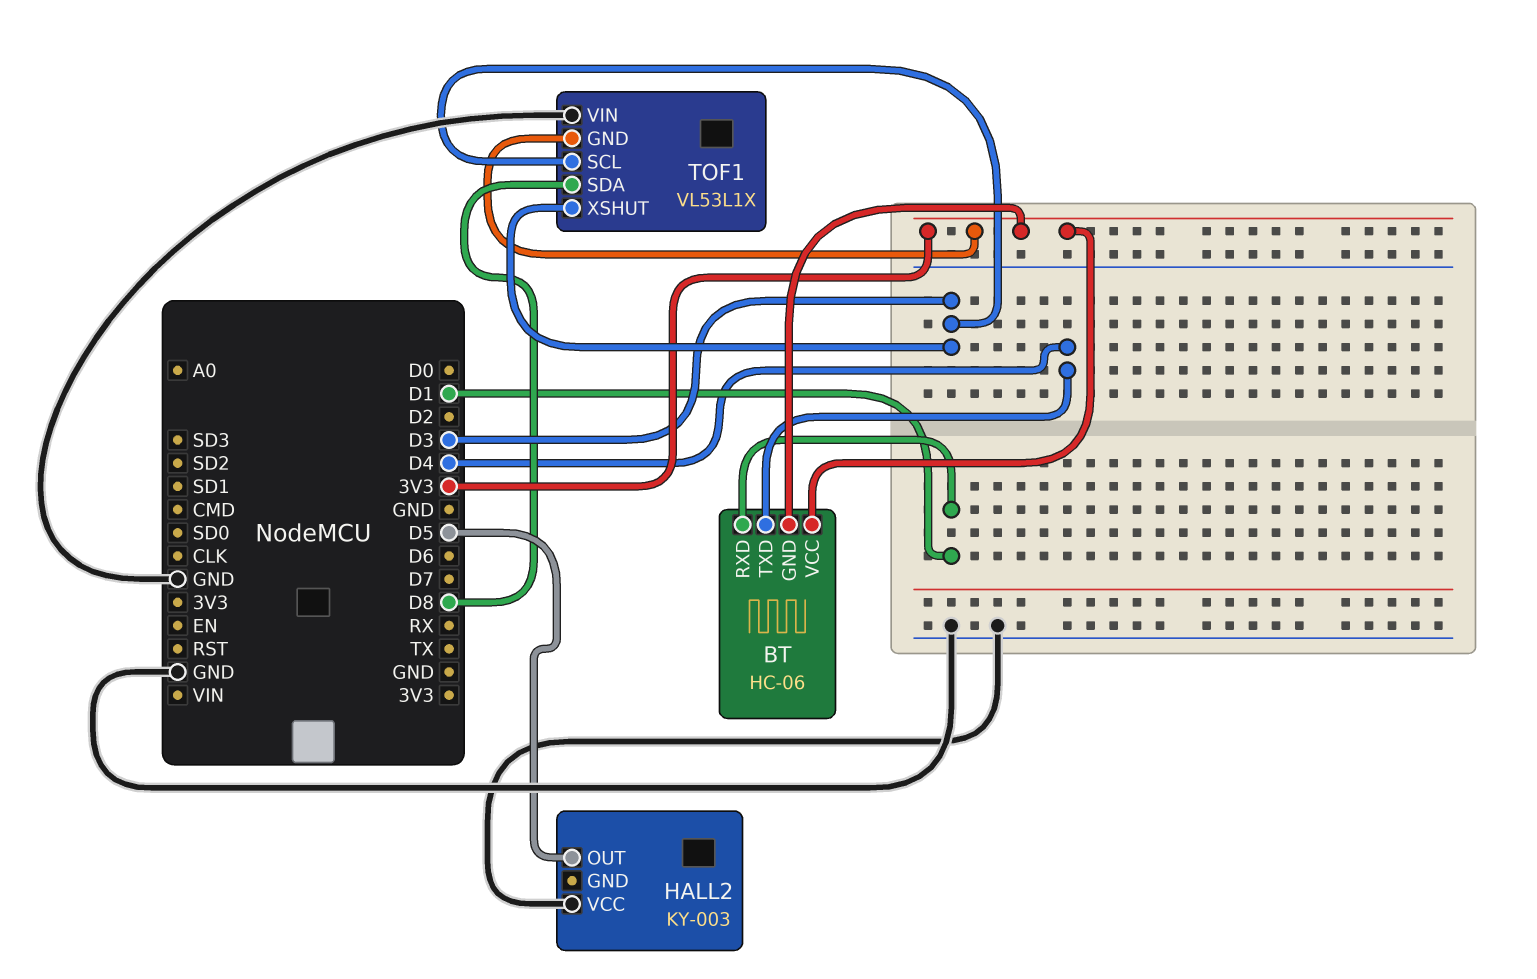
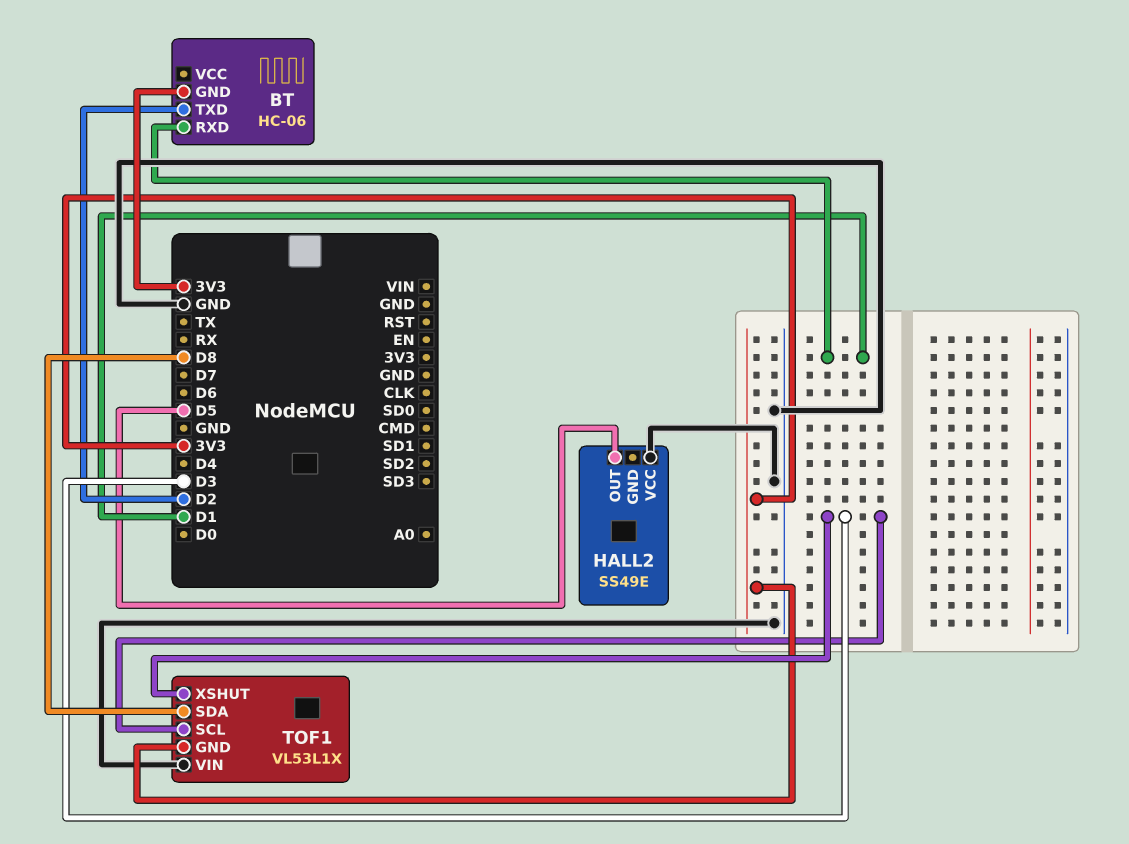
BT pin TXD: D4 -> D2
BT pin VCC: 3V3 -> none
HALL2: KY-003 -> SS49E

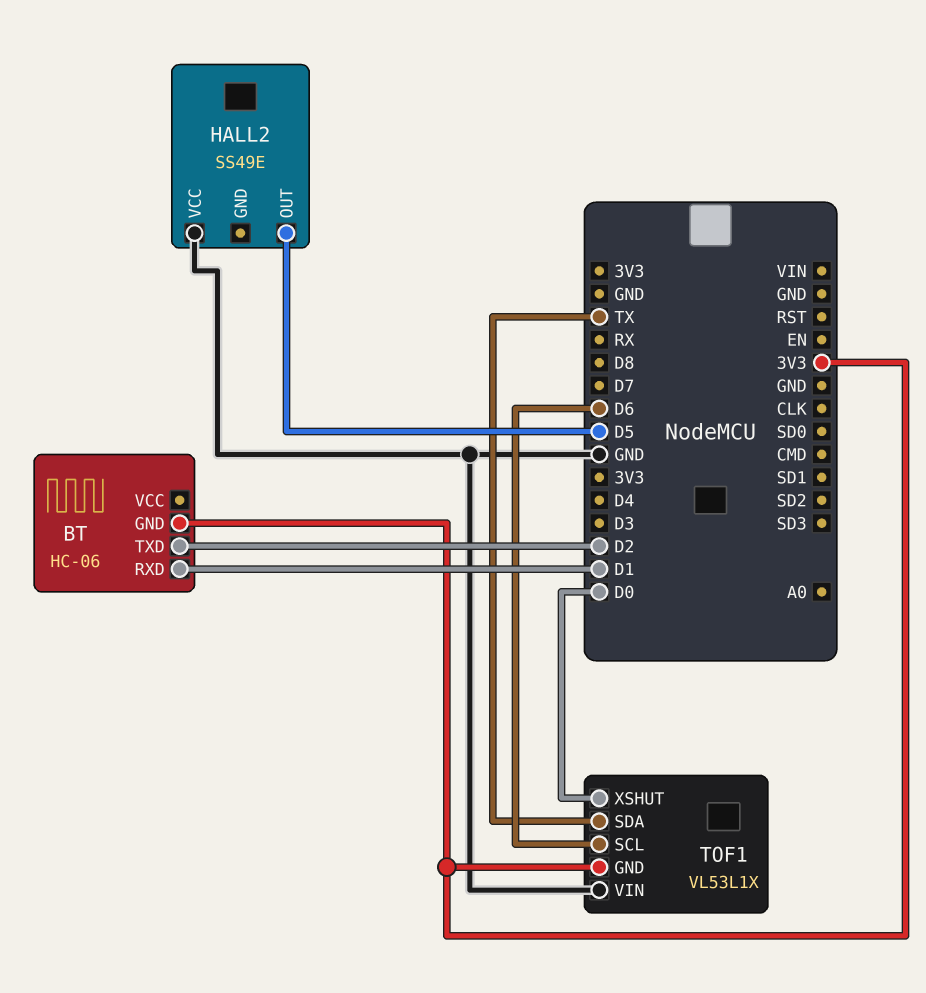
TOF1 pin SCL: D3 -> D6
TOF1 pin SDA: D8 -> TX
TOF1 pin XSHUT: D3 -> D0

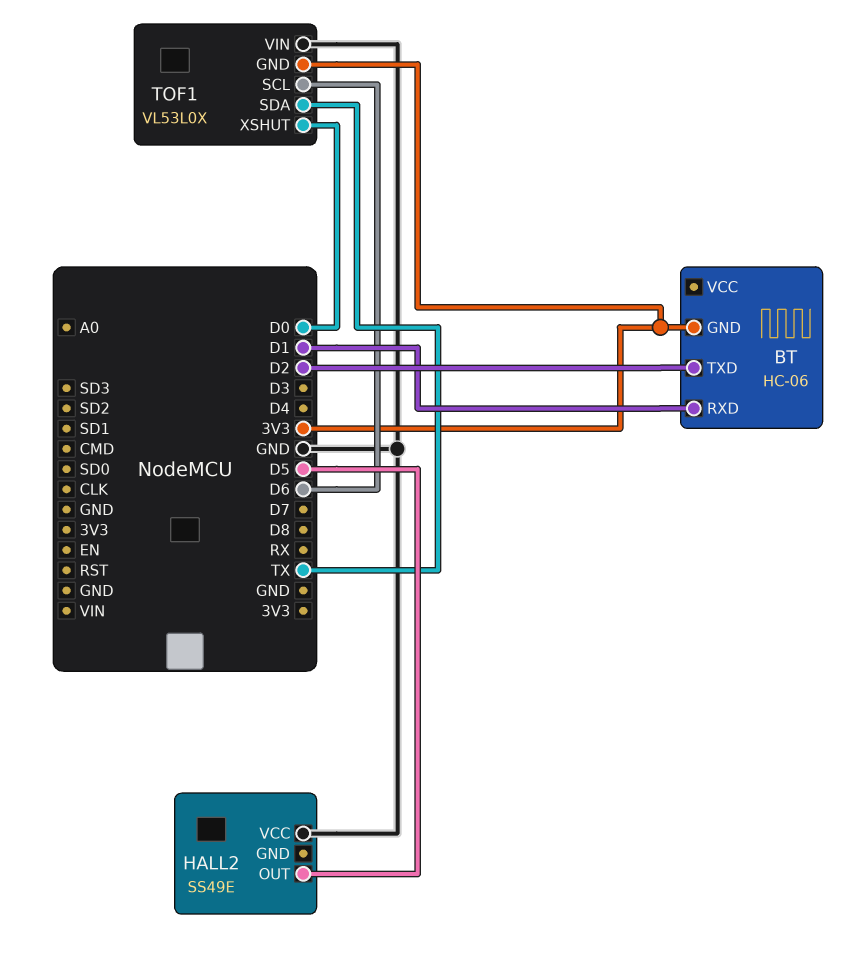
TOF1: VL53L1X -> VL53L0X

